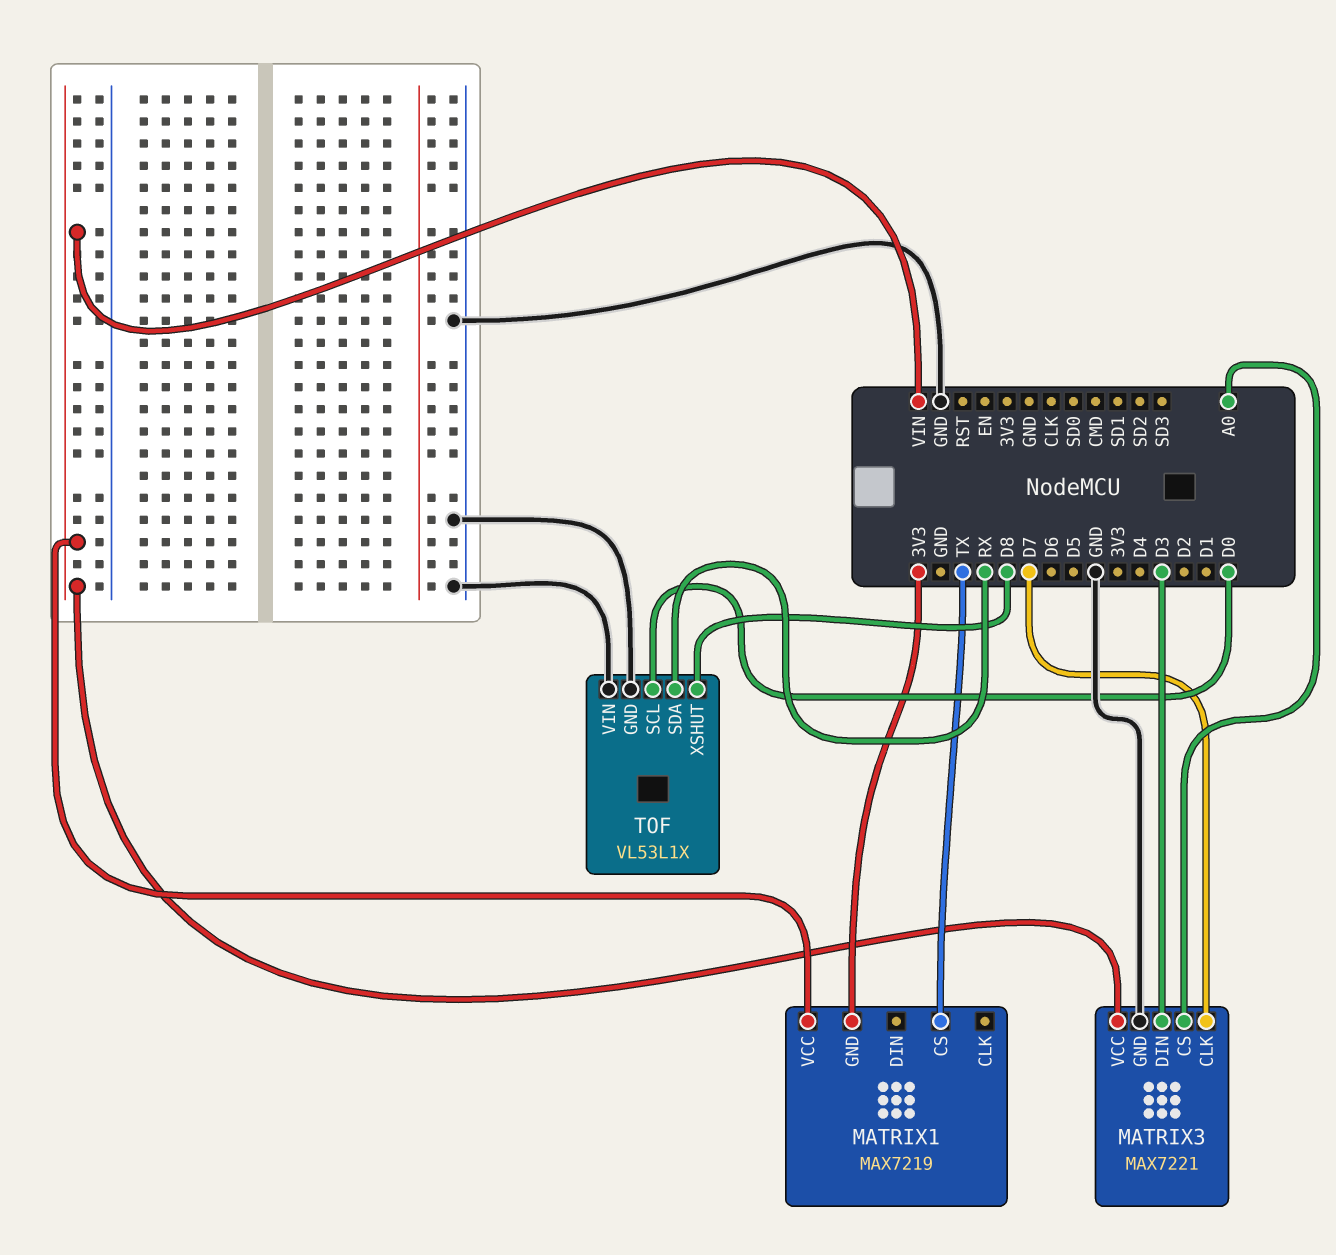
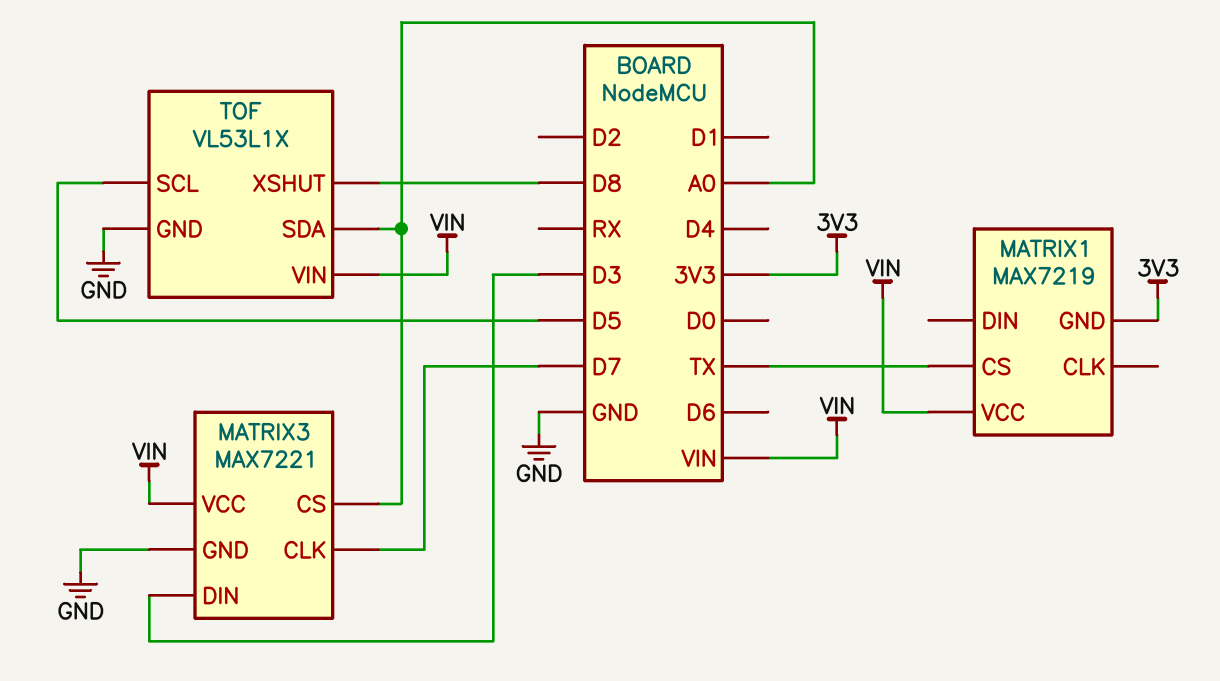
TOF pin SCL: D0 -> D5
TOF pin SDA: RX -> A0
TOF pin VIN: GND -> VIN

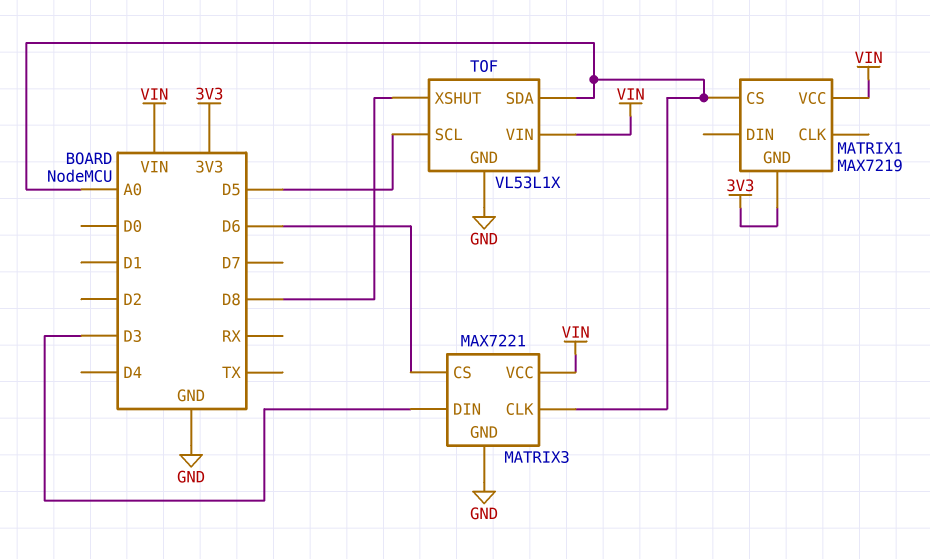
MATRIX1 pin CS: TX -> A0
MATRIX3 pin CLK: D7 -> A0
MATRIX3 pin CS: A0 -> D6

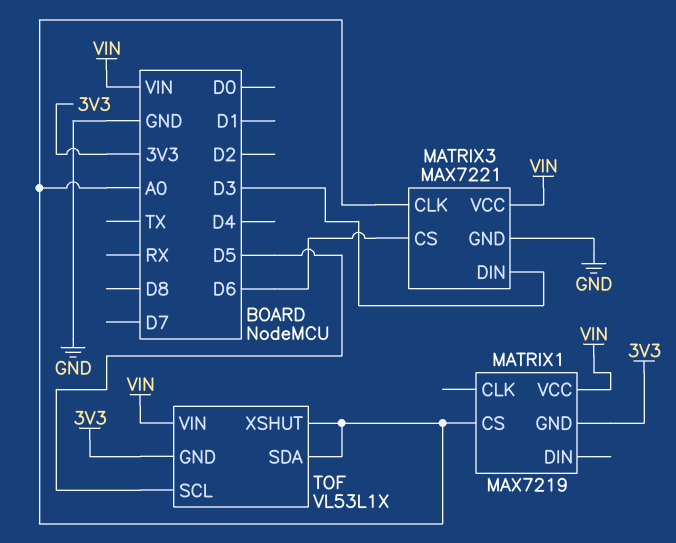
TOF pin GND: GND -> 3V3
TOF pin XSHUT: D8 -> A0

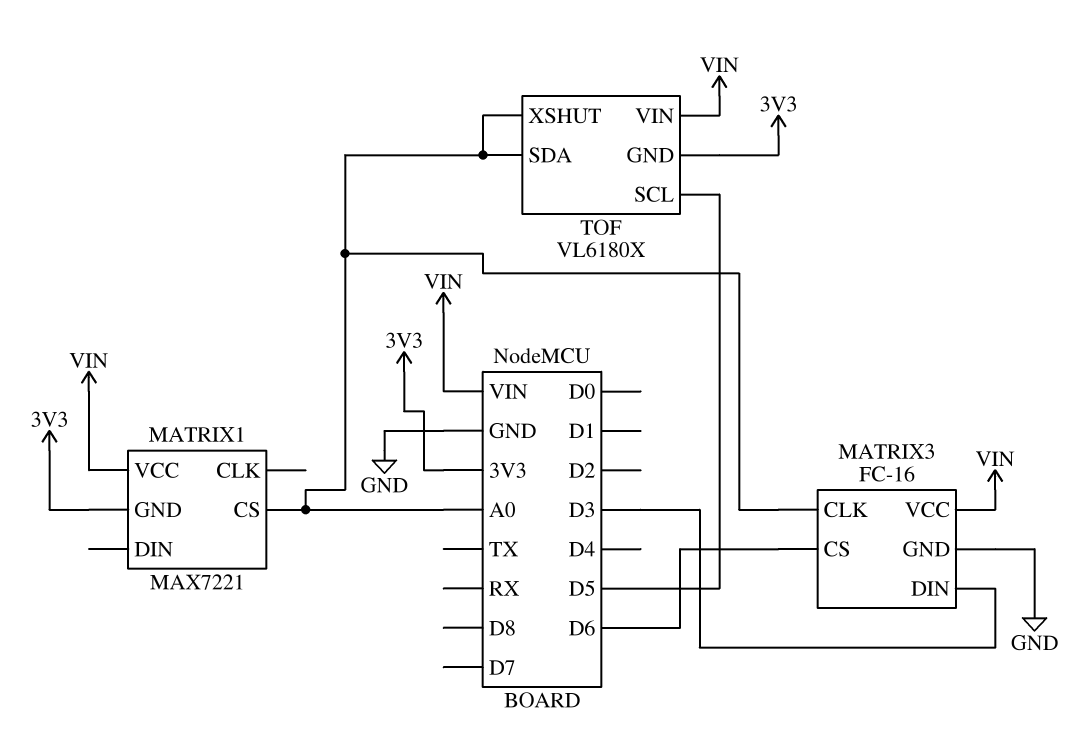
MATRIX1: MAX7219 -> MAX7221
MATRIX3: MAX7221 -> FC-16
TOF: VL53L1X -> VL6180X

